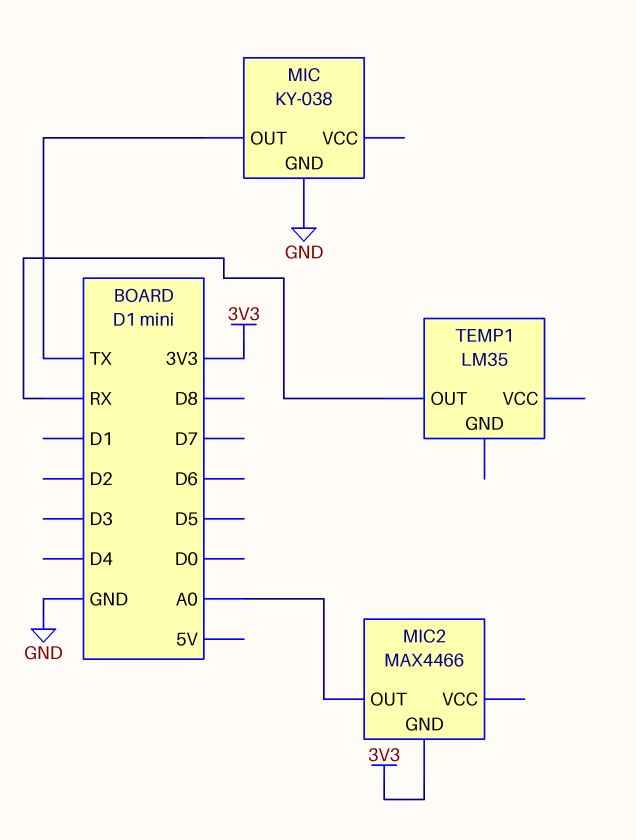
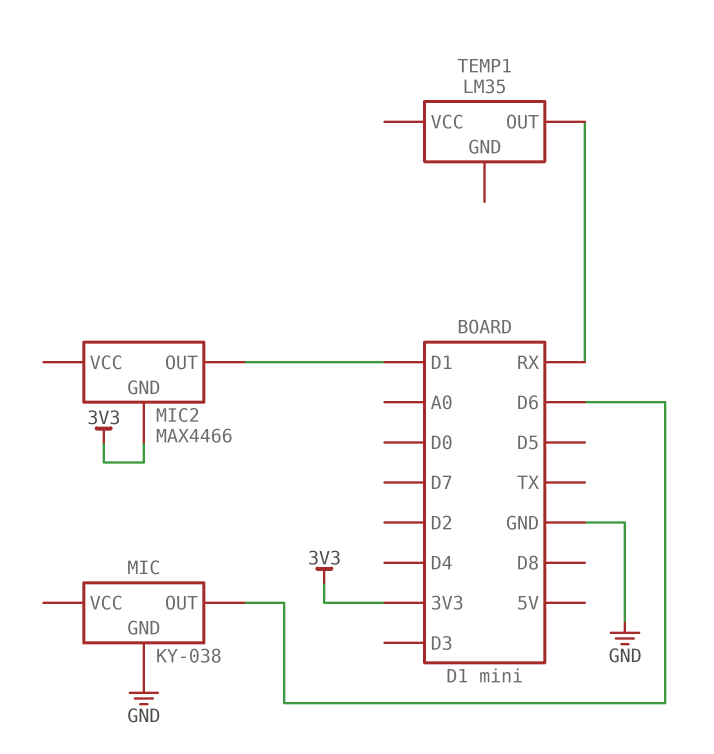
MIC pin OUT: TX -> D6
MIC2 pin OUT: A0 -> D1

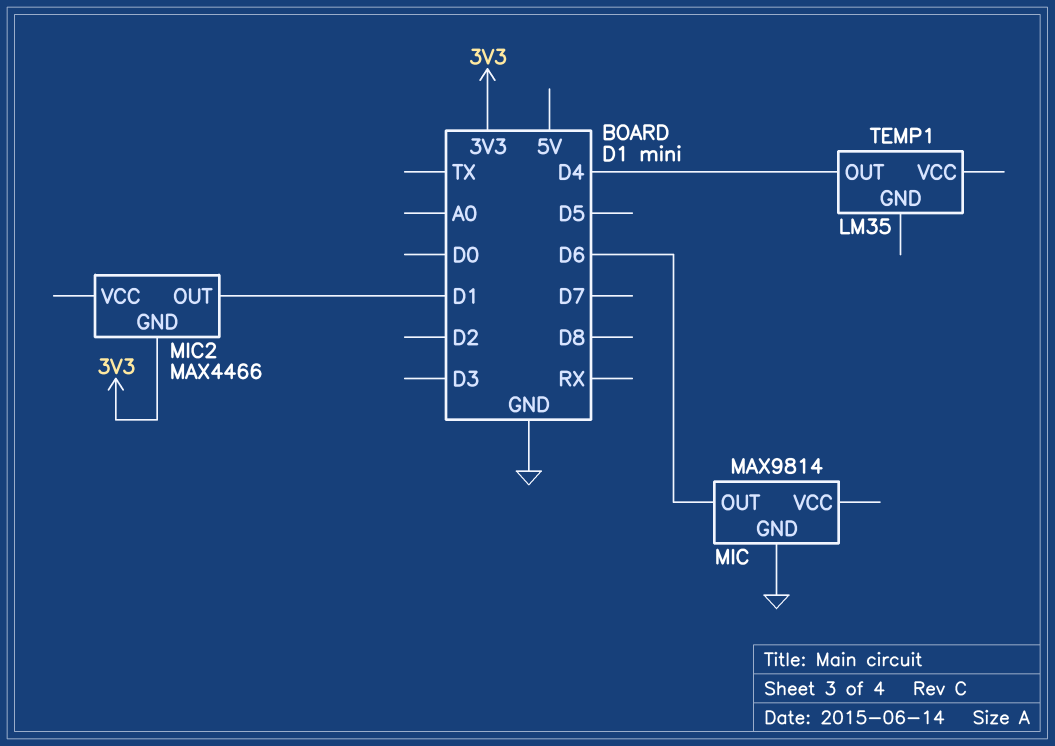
MIC: KY-038 -> MAX9814
TEMP1 pin OUT: RX -> D4

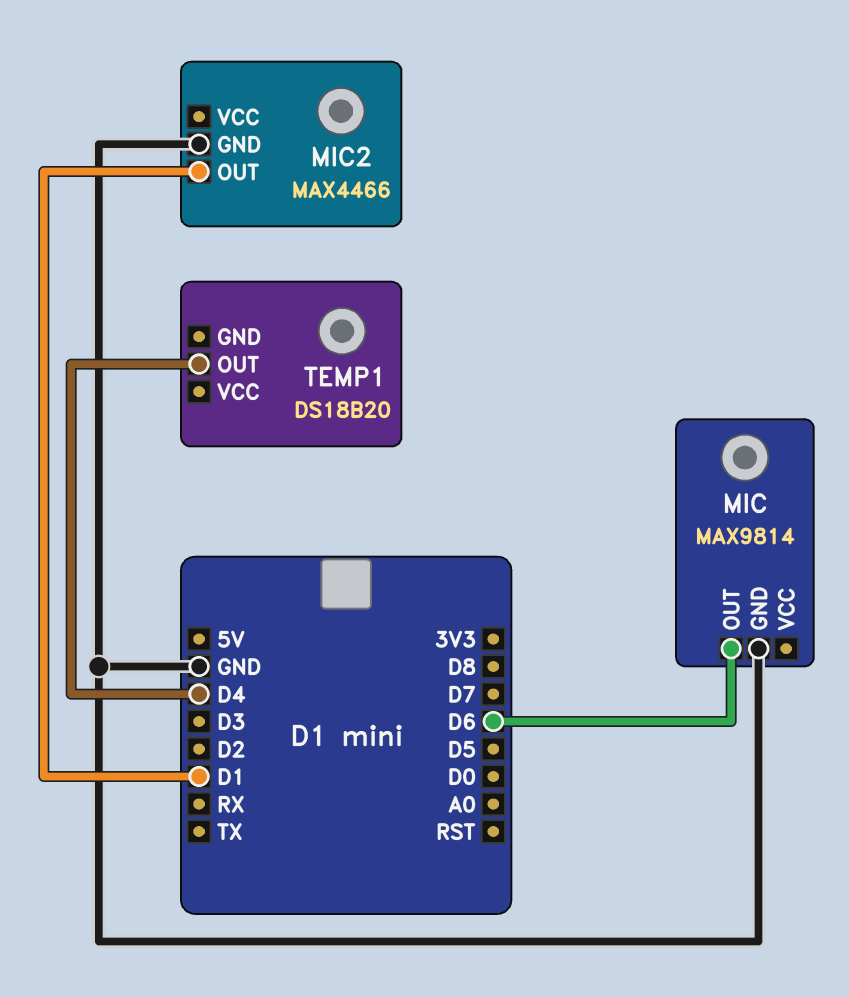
MIC2 pin GND: 3V3 -> GND
TEMP1: LM35 -> DS18B20

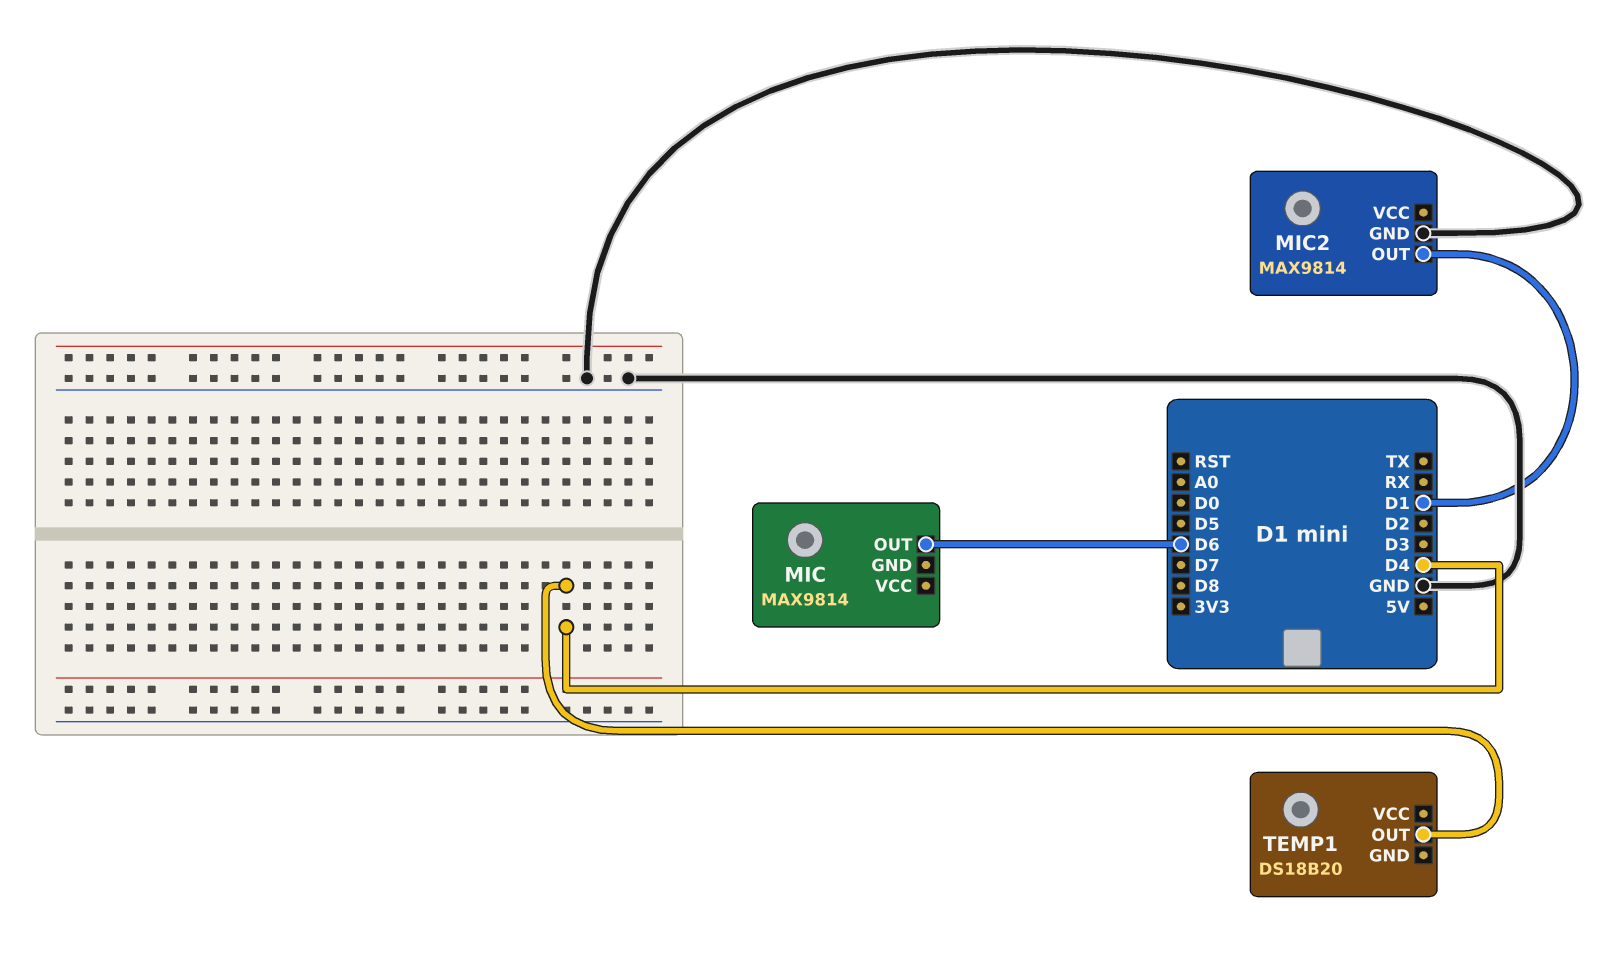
MIC pin GND: GND -> none
MIC2: MAX4466 -> MAX9814

